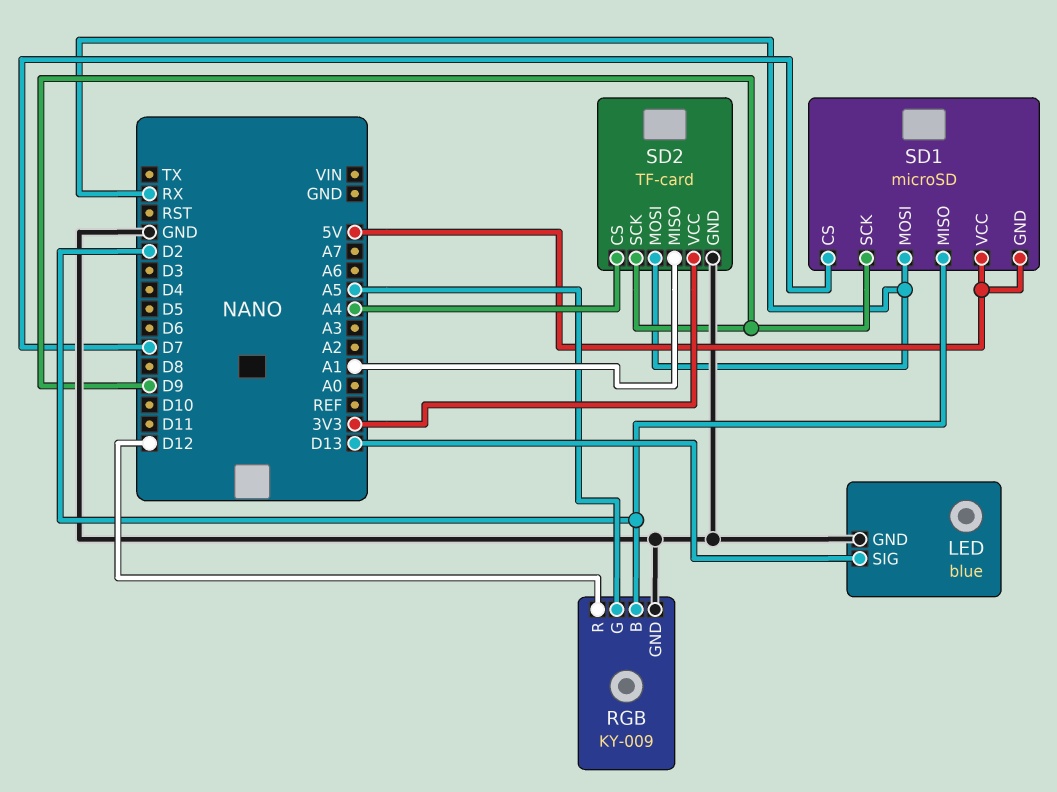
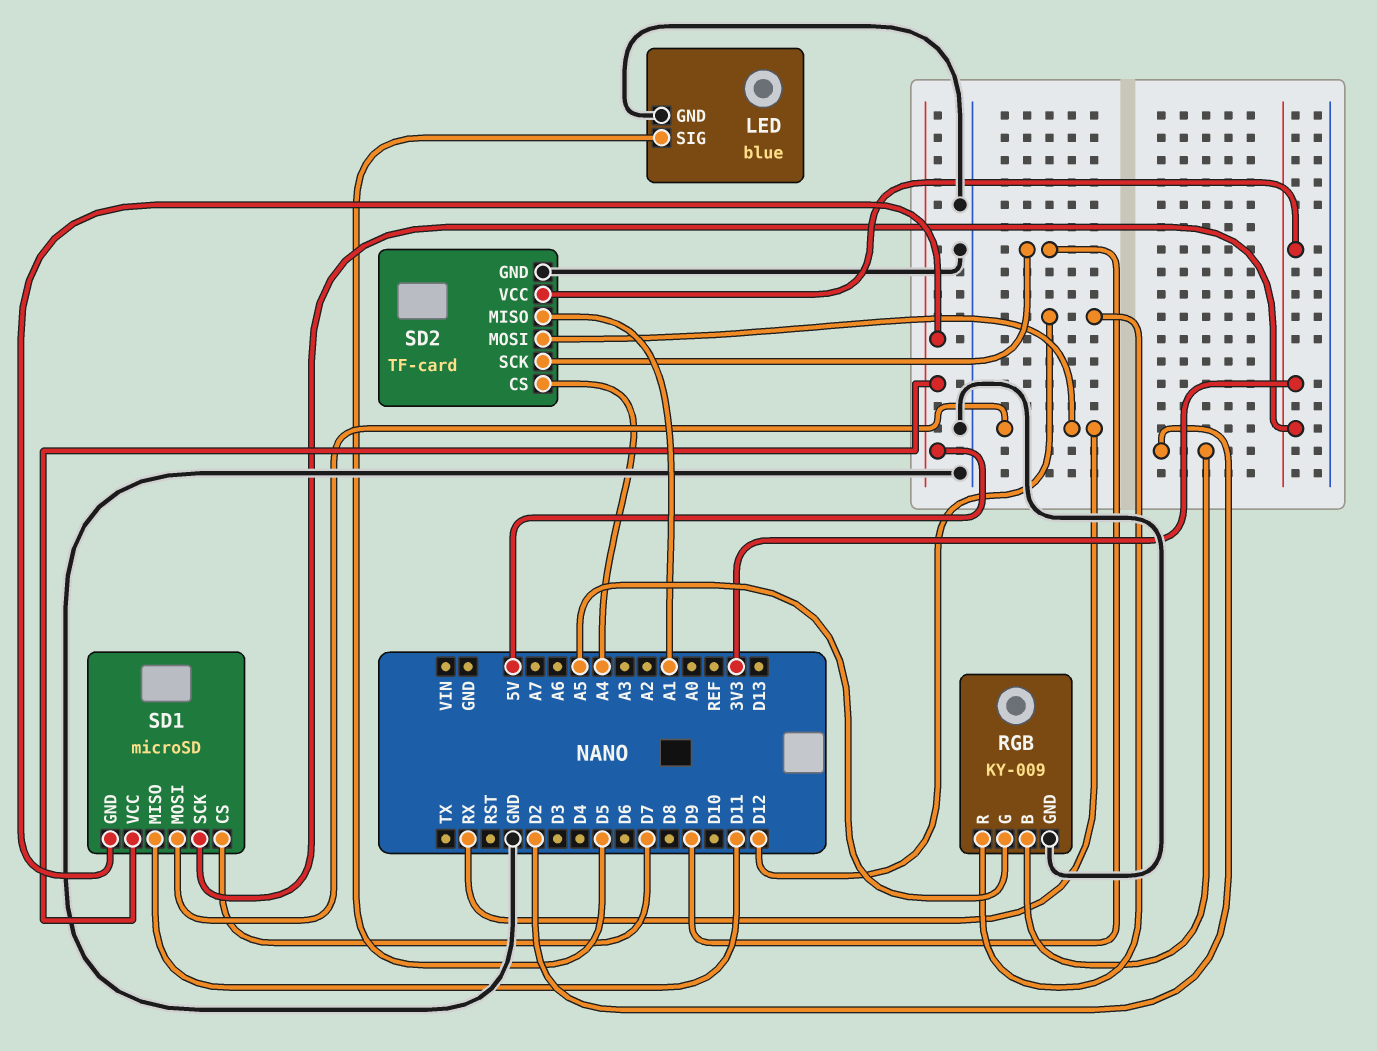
LED pin SIG: D13 -> D5
SD1 pin MISO: D2 -> D11
SD1 pin SCK: D9 -> 3V3

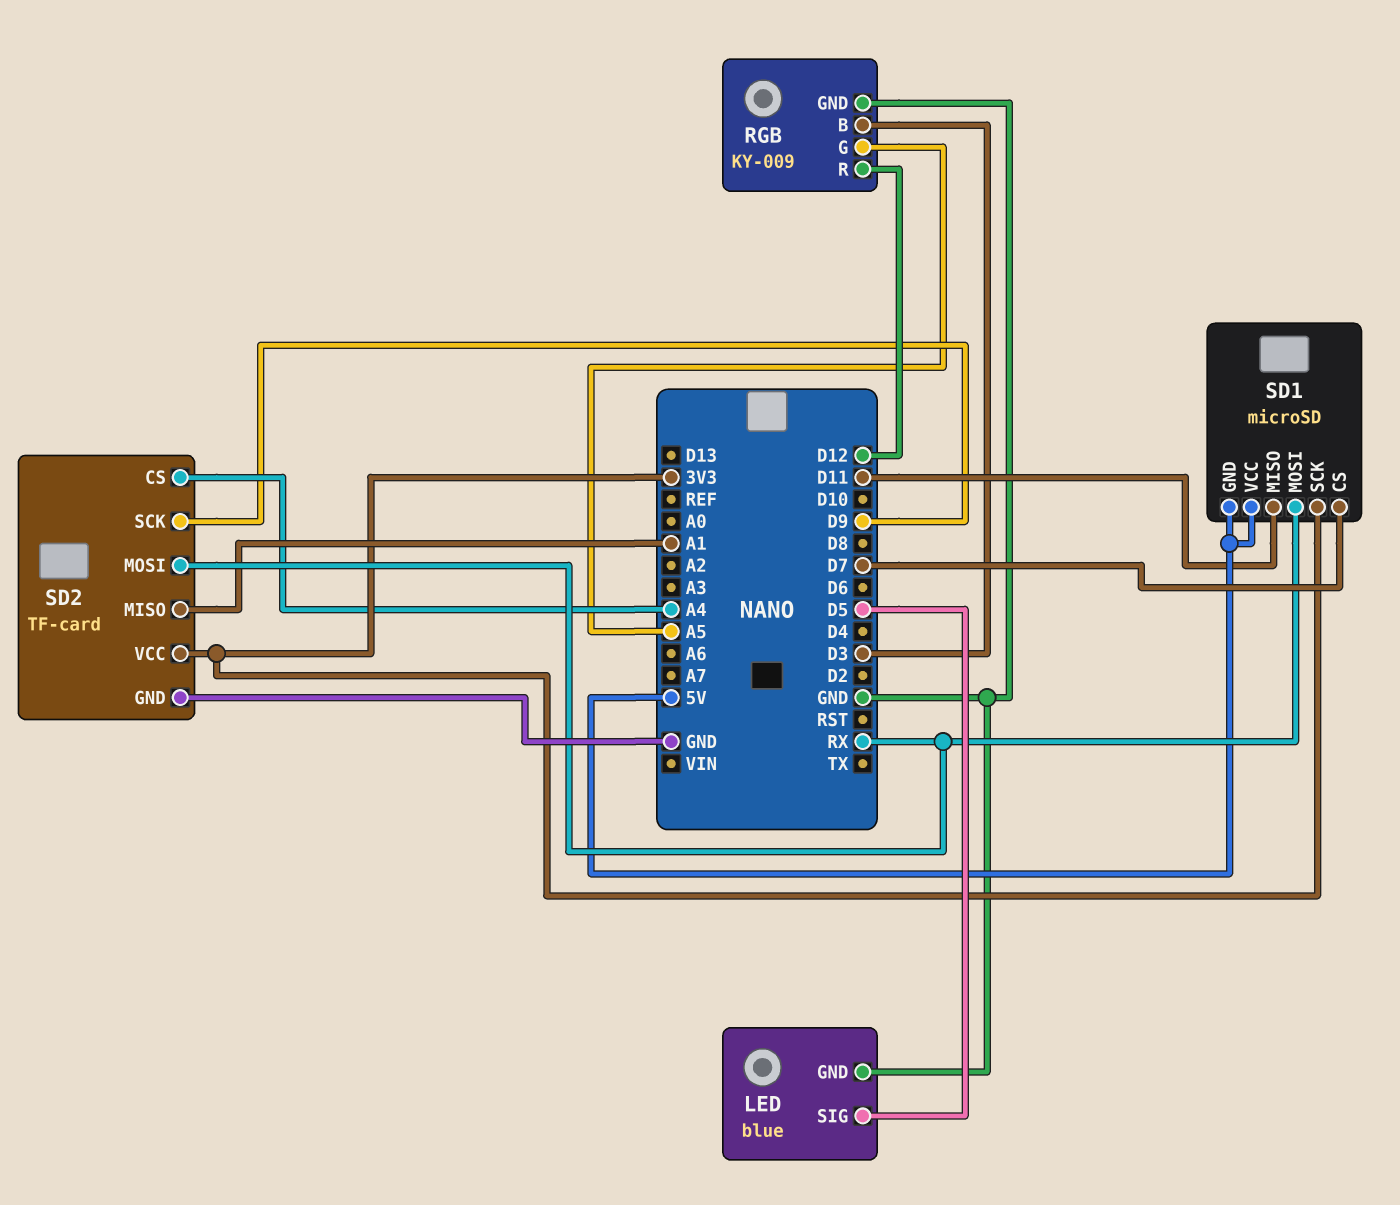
RGB pin B: D2 -> D3

